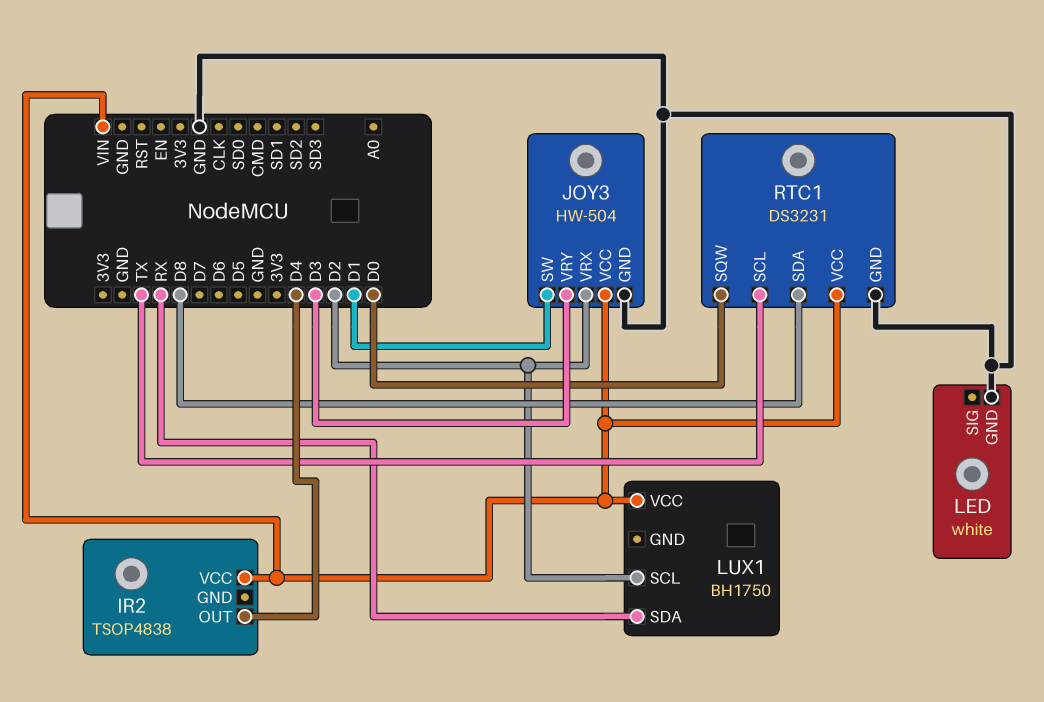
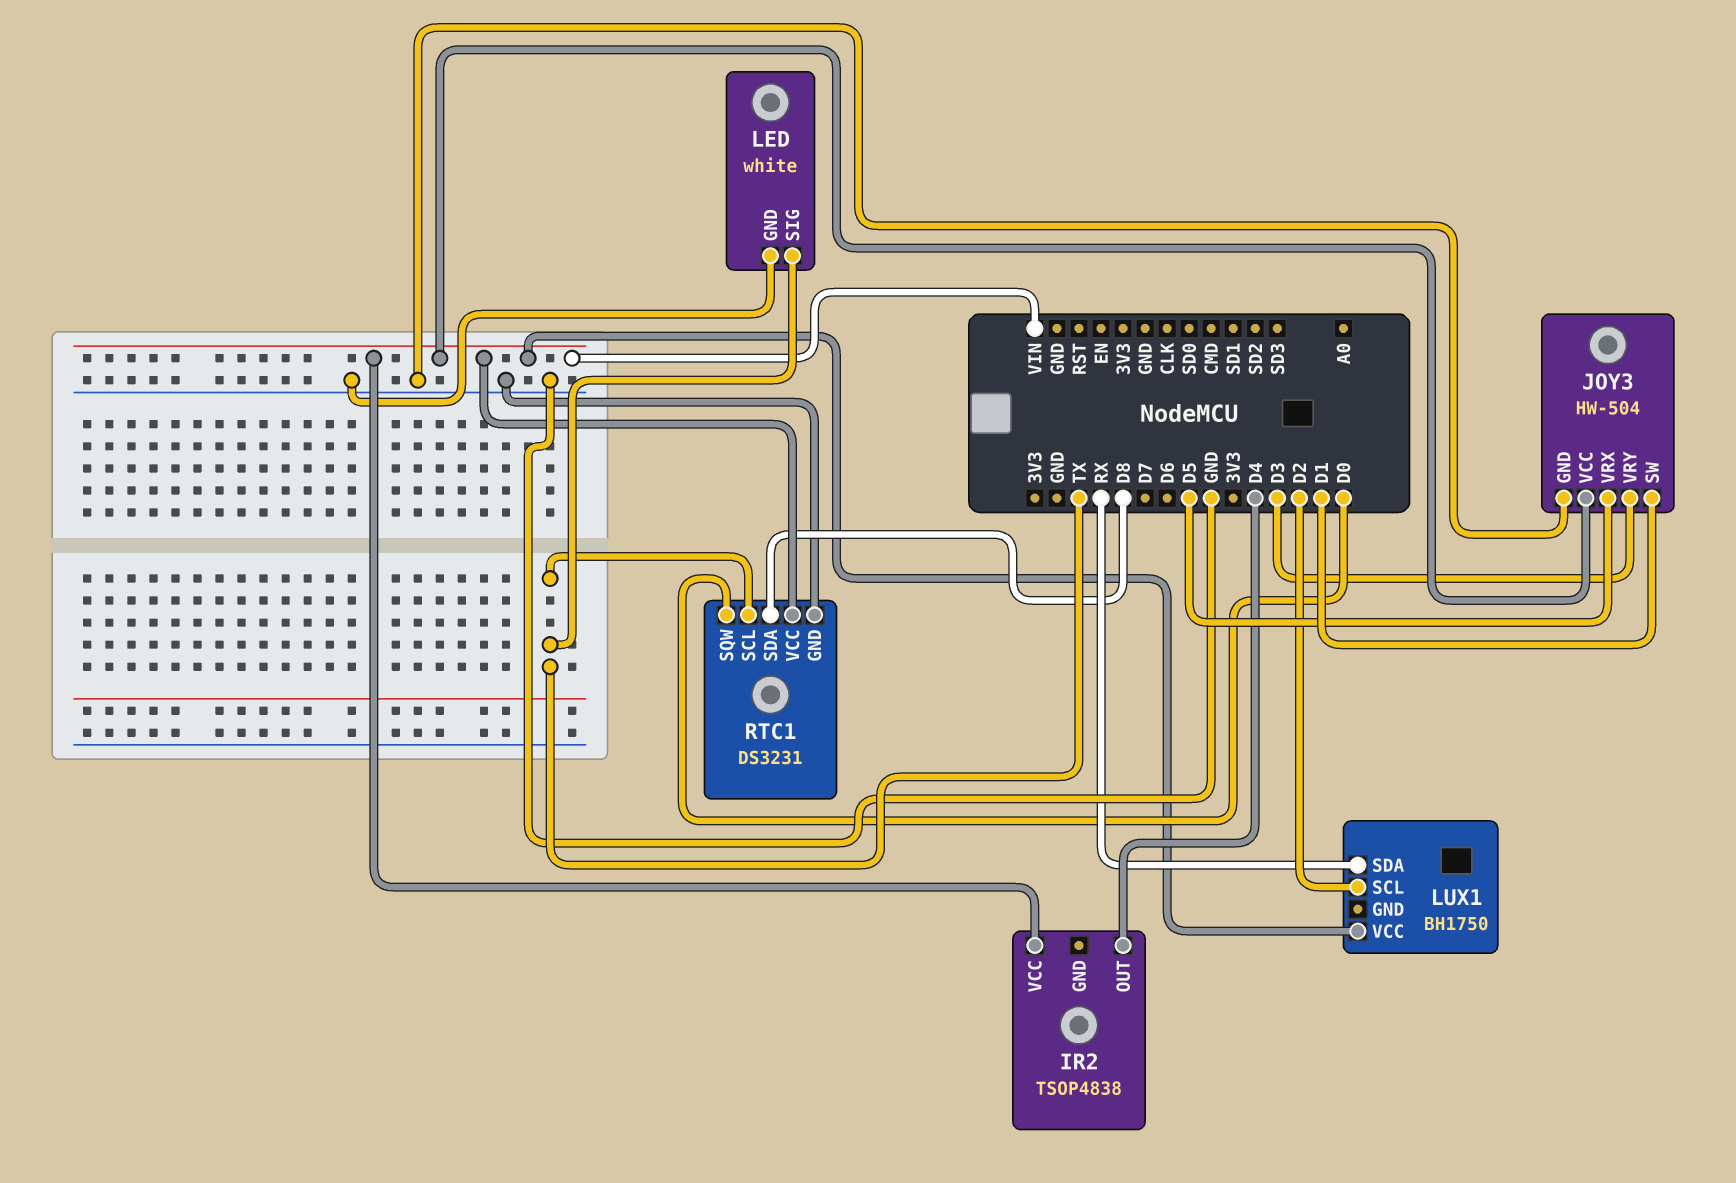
JOY3 pin VRX: D2 -> D5
LED pin SIG: none -> TX

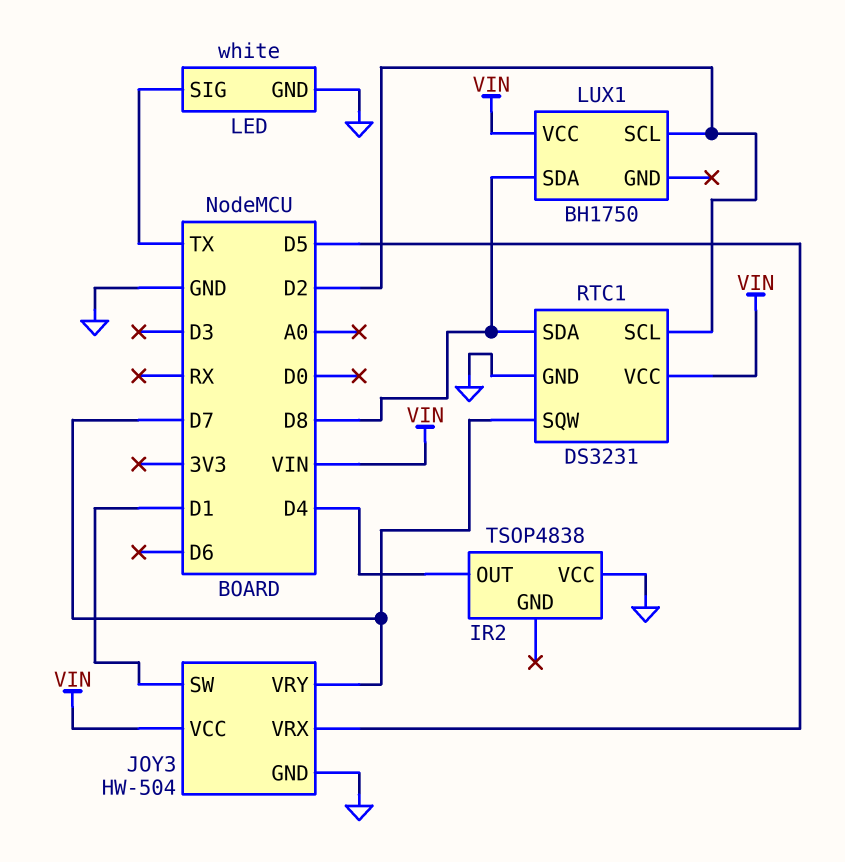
IR2 pin VCC: VIN -> GND
JOY3 pin VRY: D3 -> D7
LUX1 pin SDA: RX -> D8
RTC1 pin SCL: TX -> D2
RTC1 pin SQW: D0 -> D7

